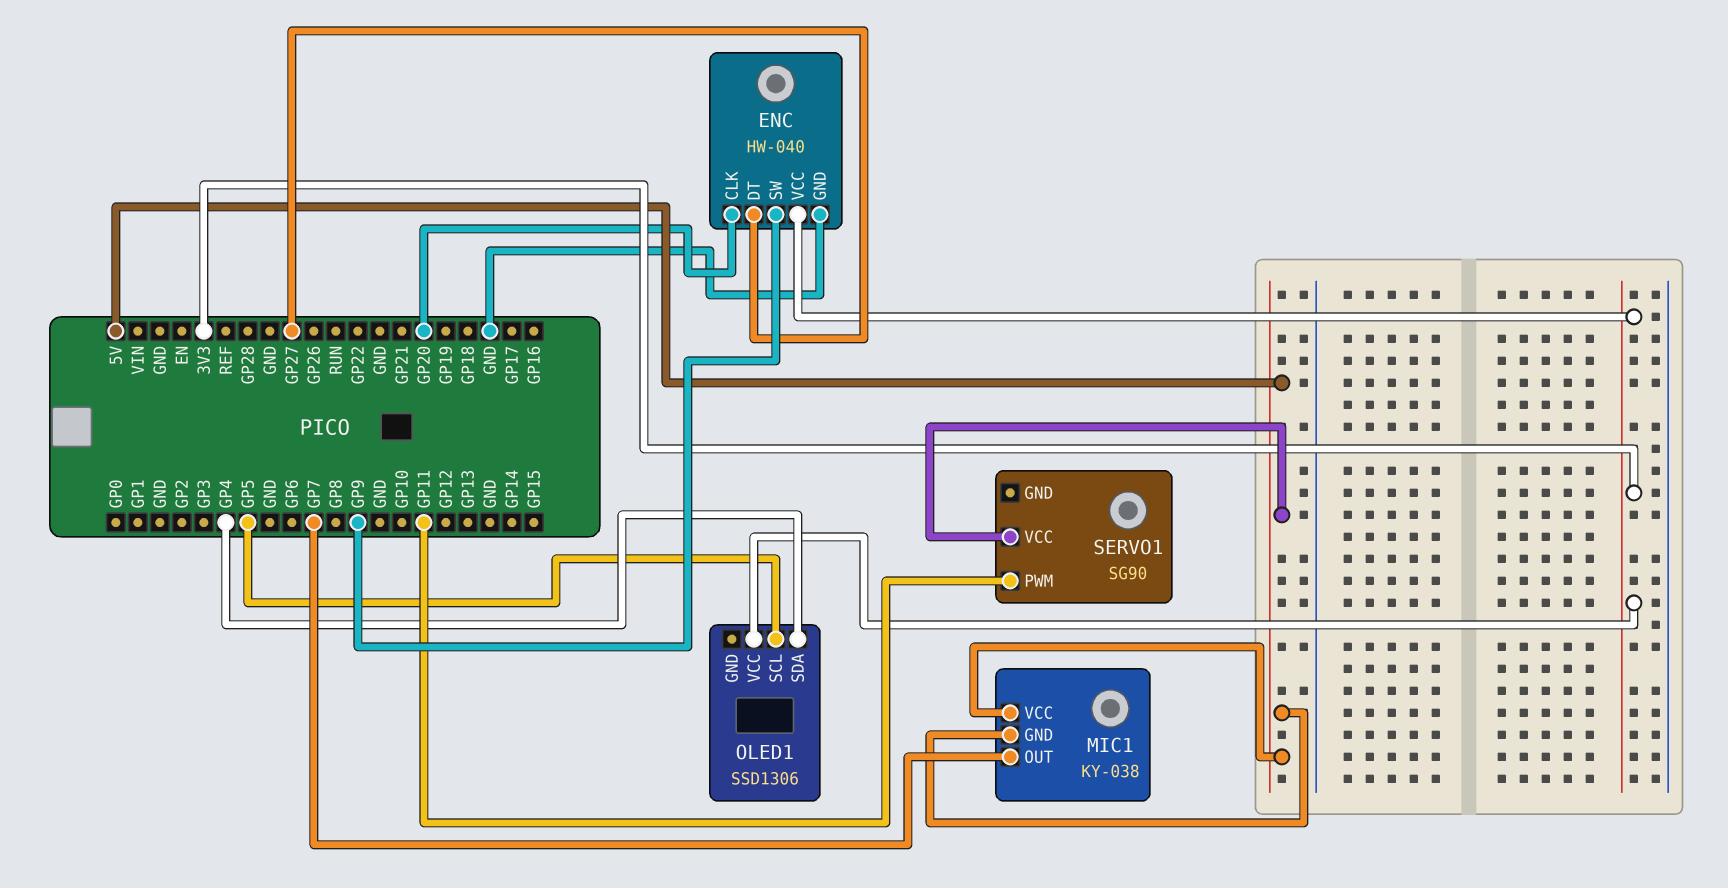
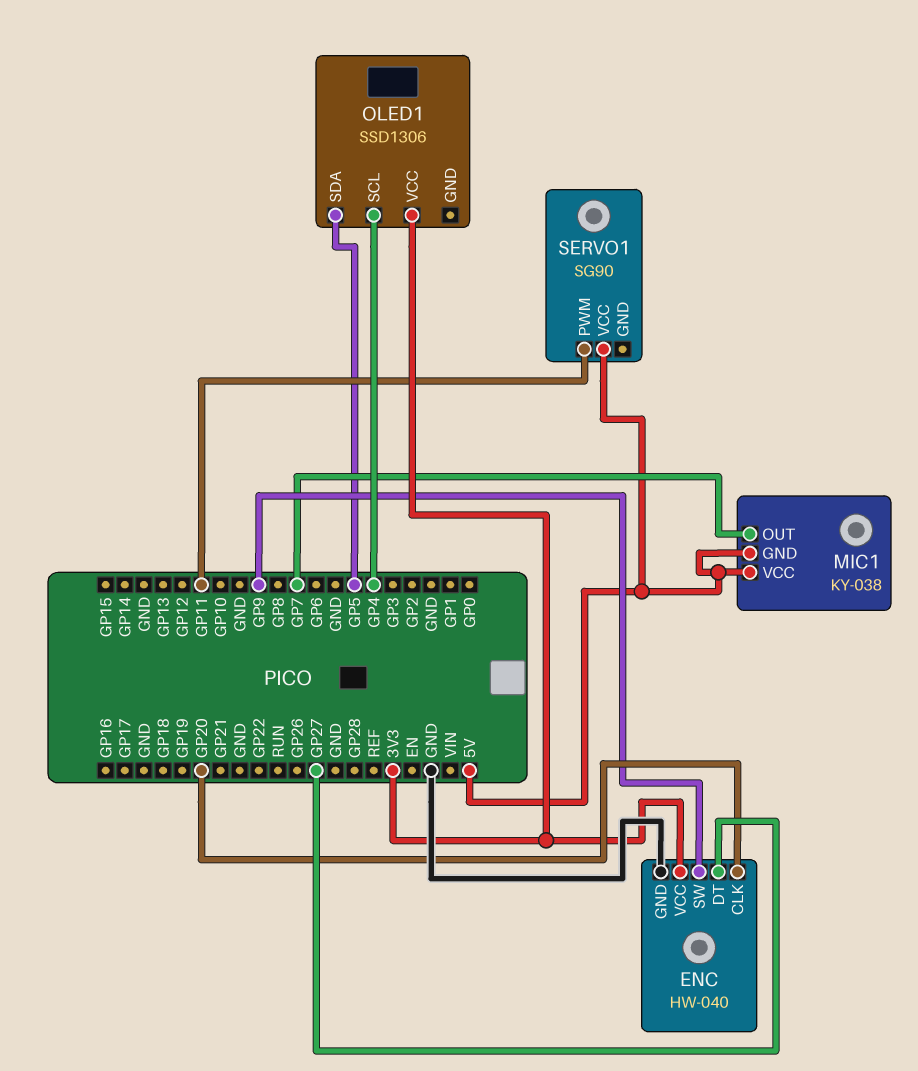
OLED1 pin SCL: GP5 -> GP4
OLED1 pin SDA: GP4 -> GP5

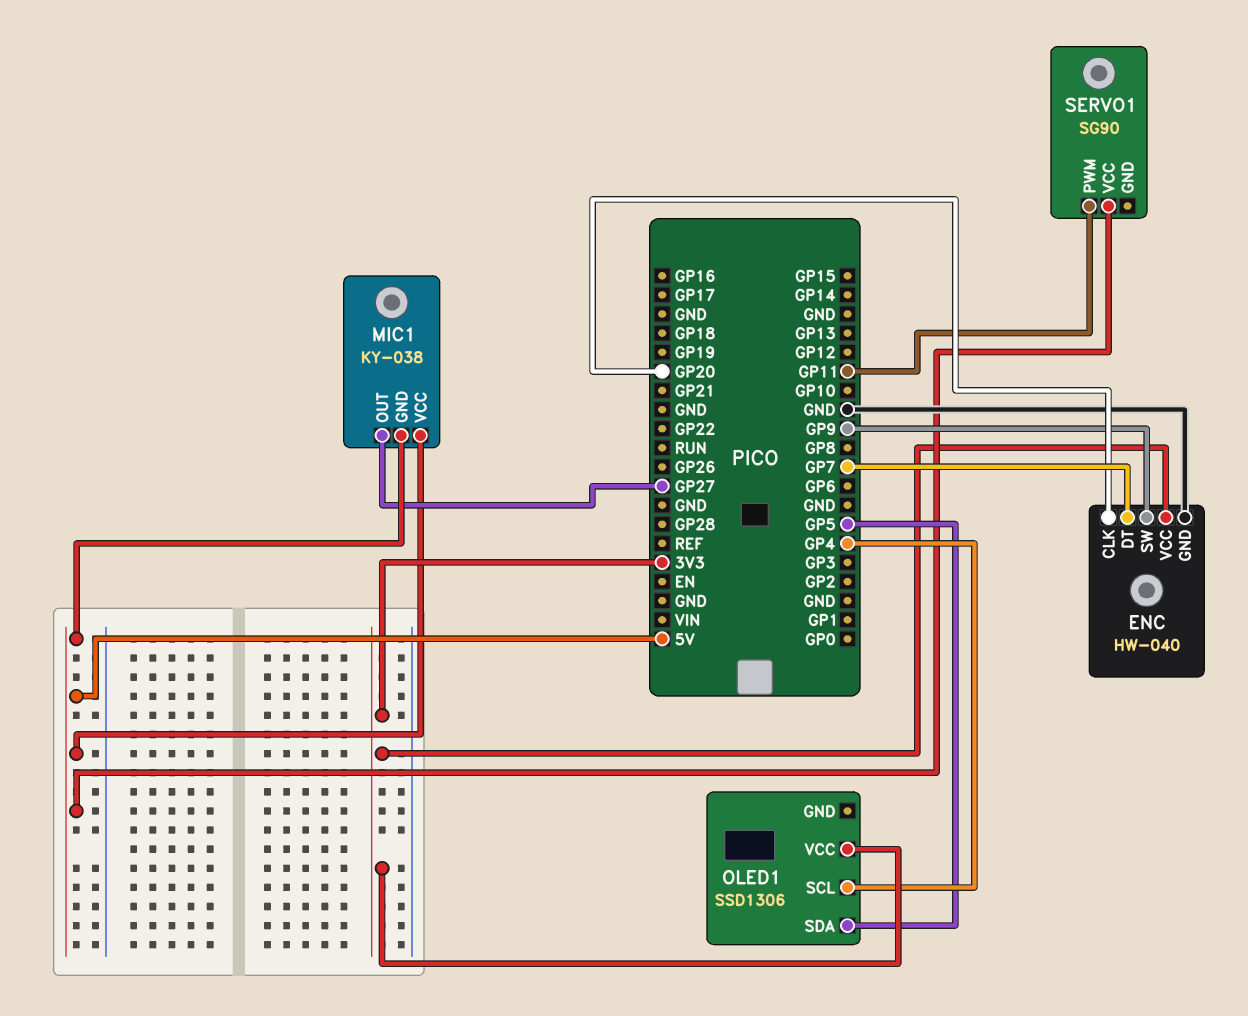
ENC pin DT: GP27 -> GP7
MIC1 pin OUT: GP7 -> GP27

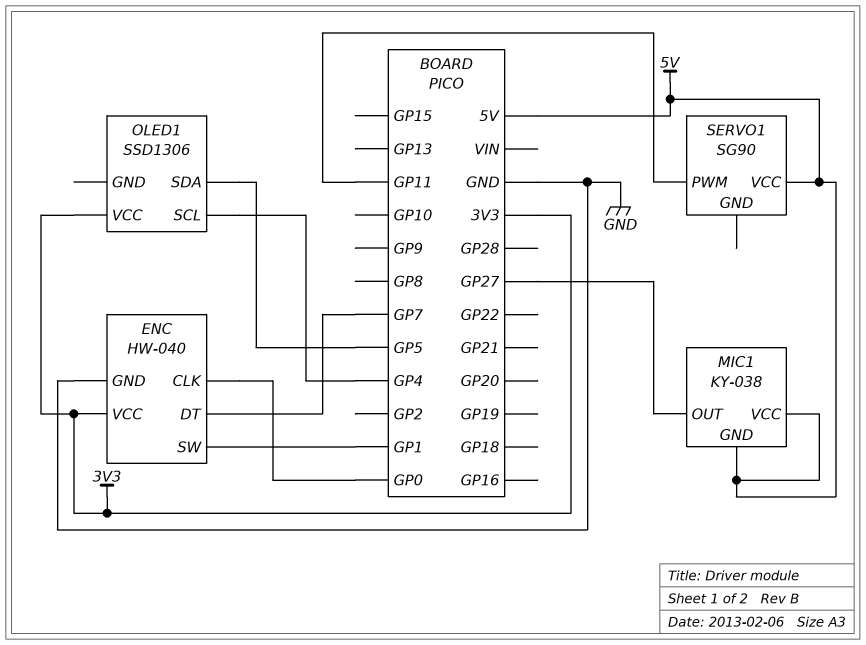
ENC pin CLK: GP20 -> GP0
ENC pin SW: GP9 -> GP1

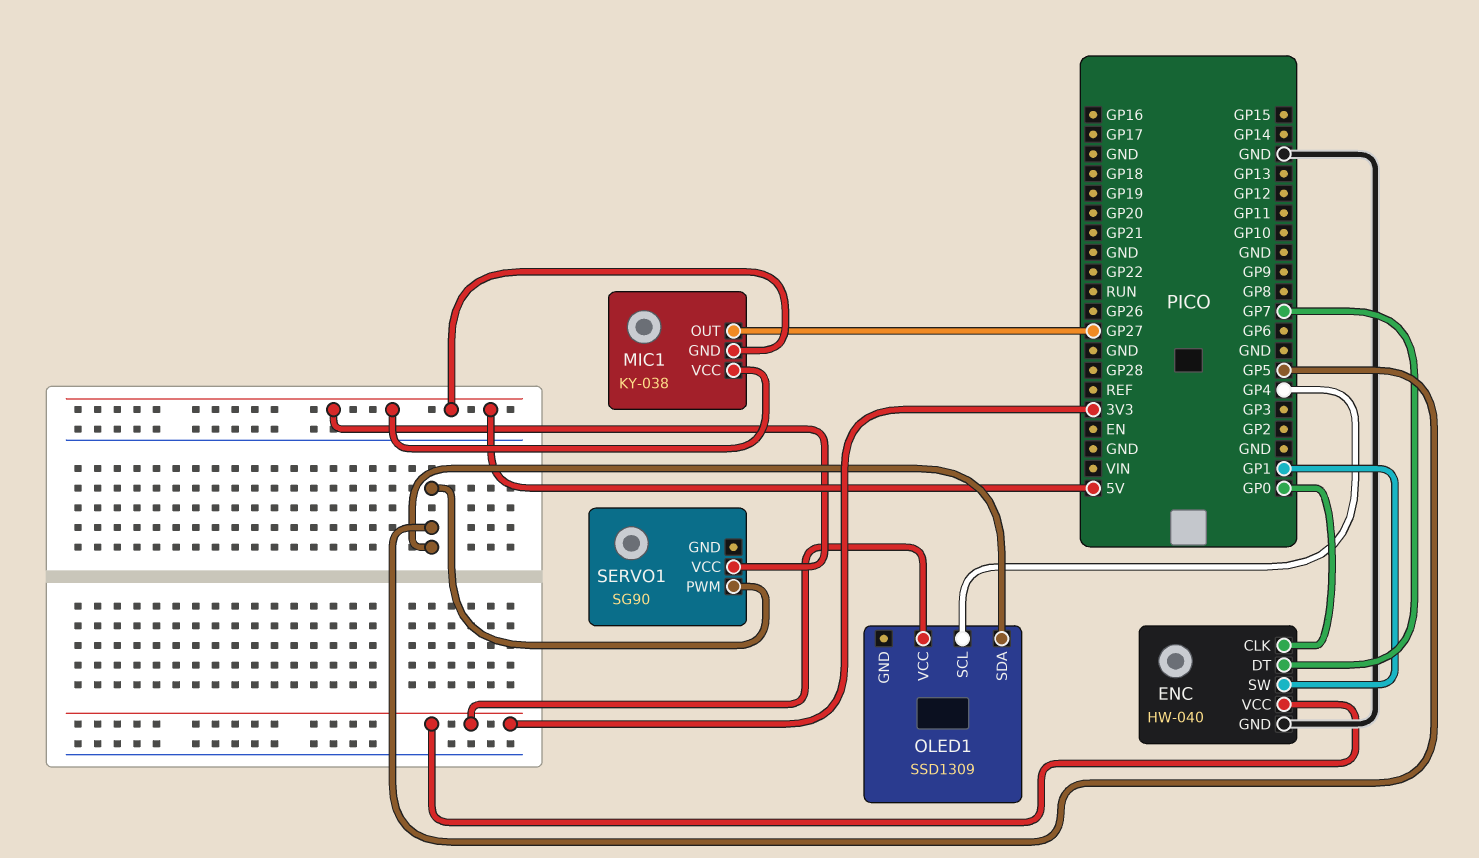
OLED1: SSD1306 -> SSD1309
SERVO1 pin PWM: GP11 -> GP5

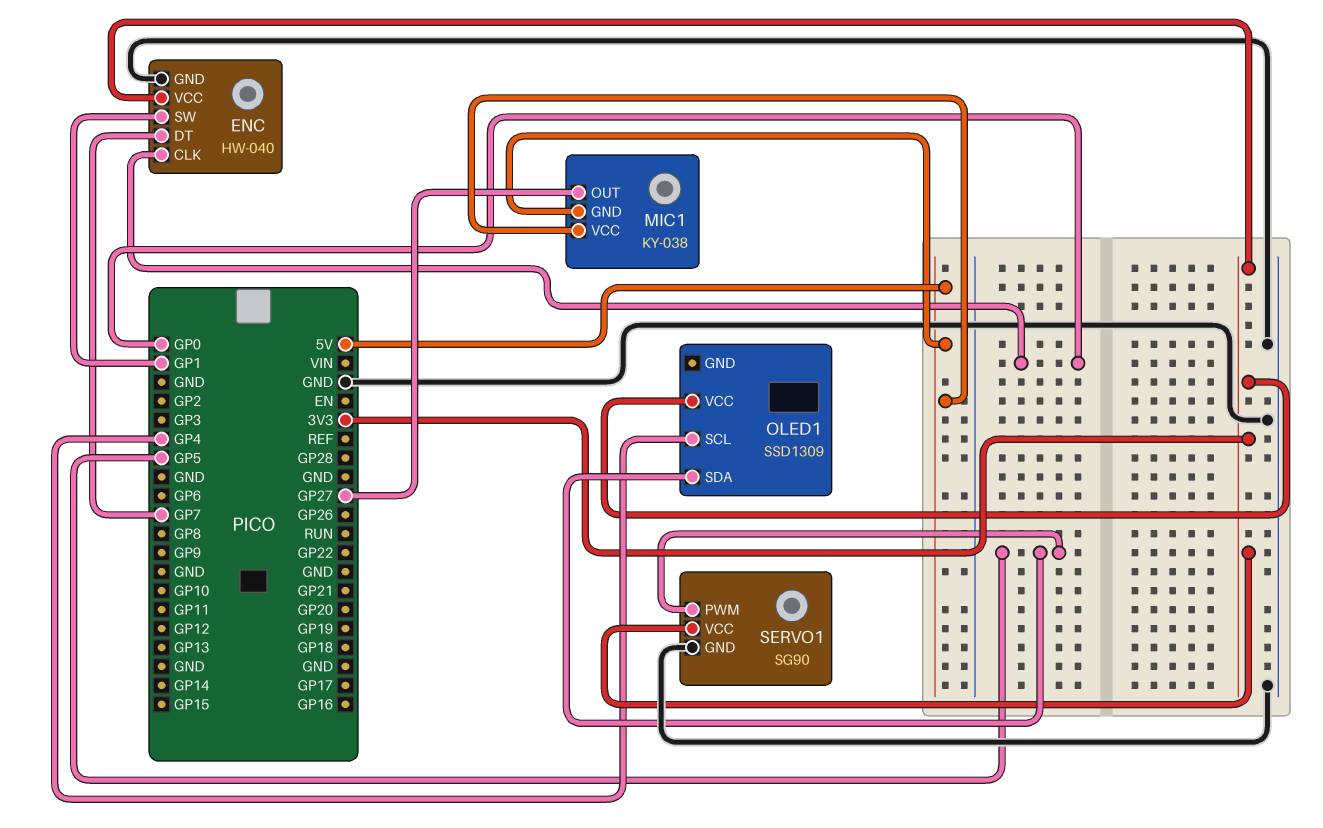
SERVO1 pin GND: none -> GND
SERVO1 pin VCC: 5V -> 3V3

